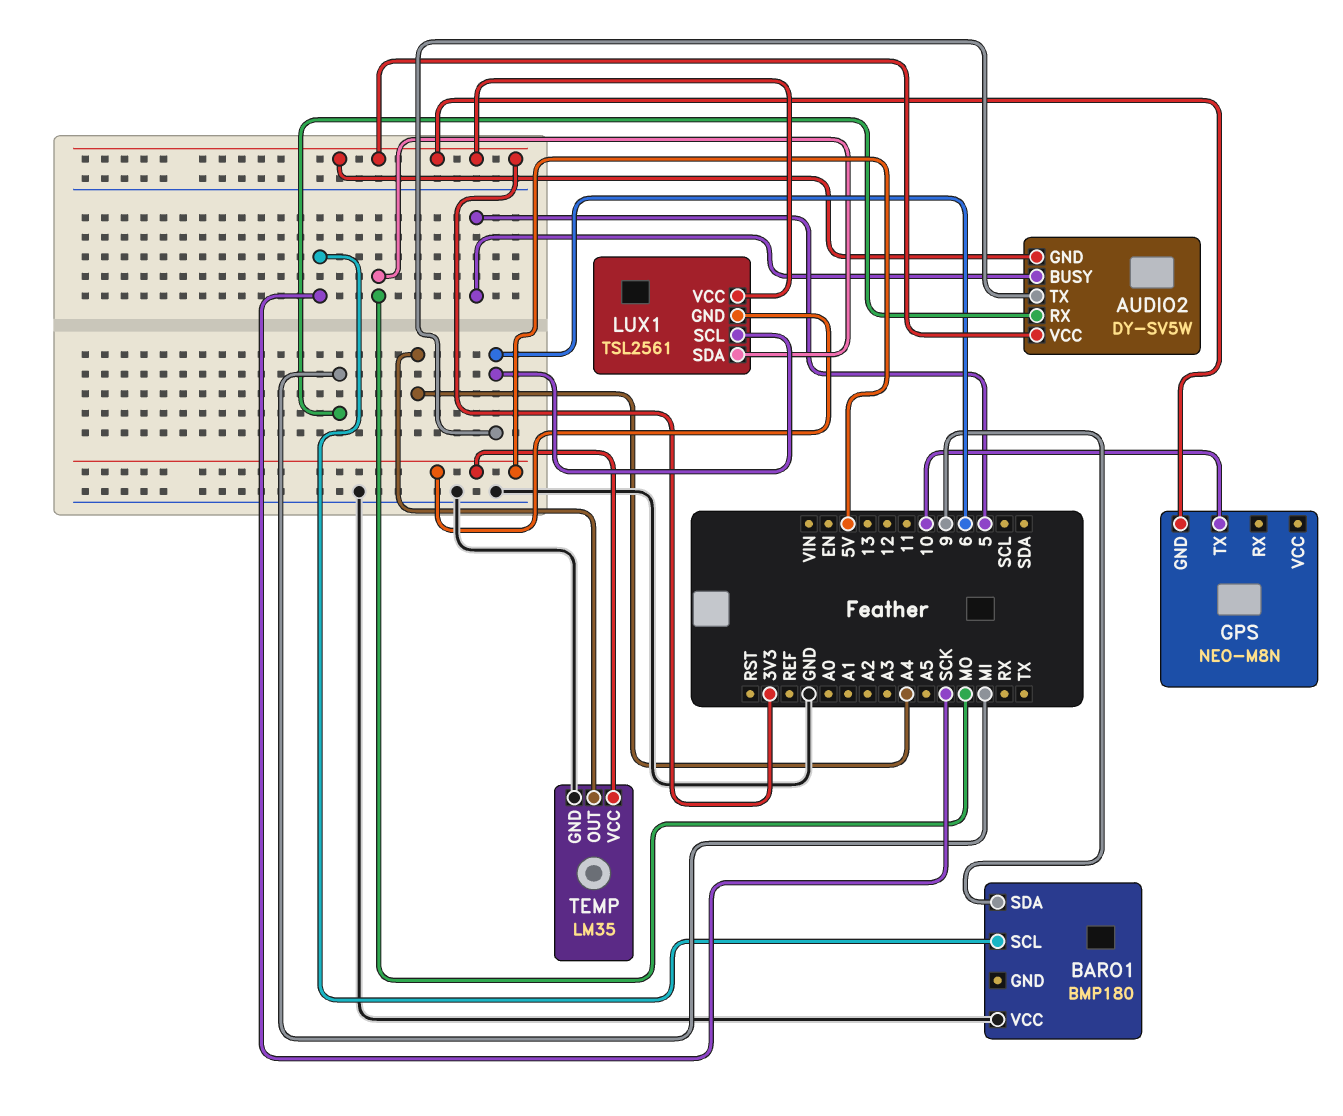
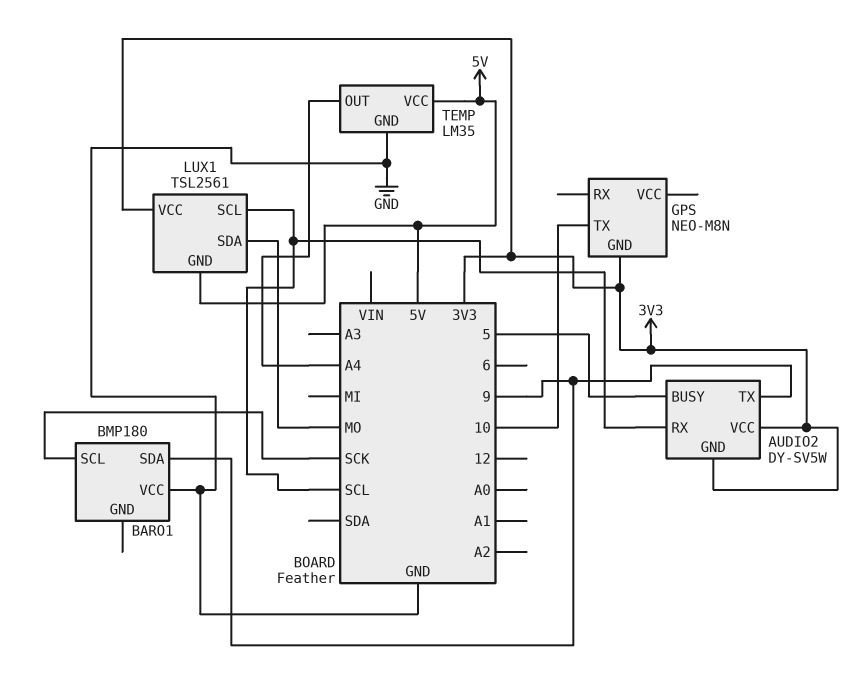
AUDIO2 pin RX: MI -> SCL
AUDIO2 pin TX: 6 -> 9
LUX1 pin SCL: 6 -> SCL

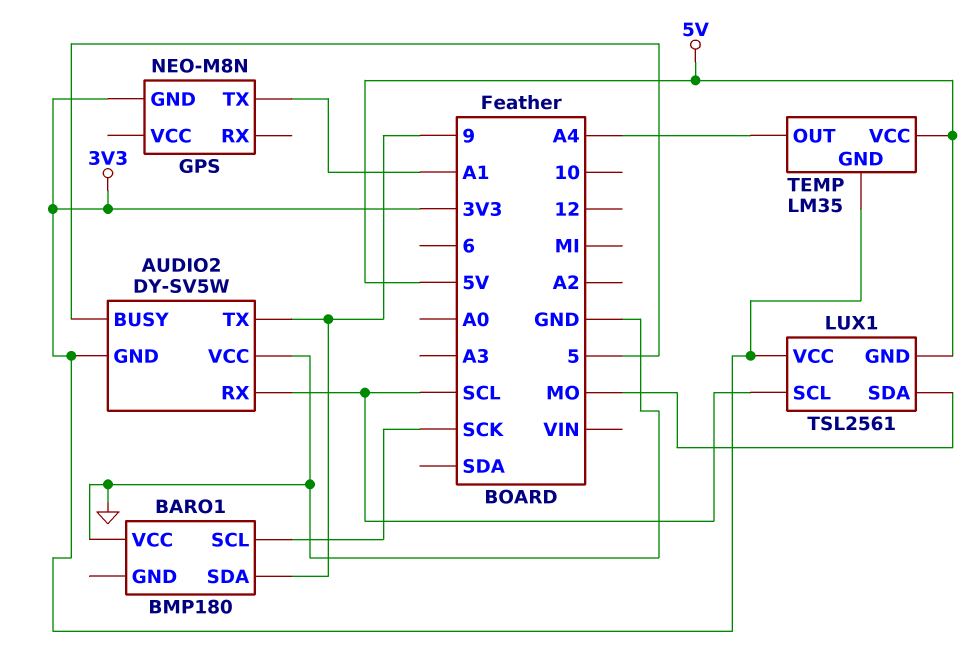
AUDIO2 pin VCC: 3V3 -> GND
GPS pin TX: 10 -> A1
TEMP pin GND: GND -> 3V3

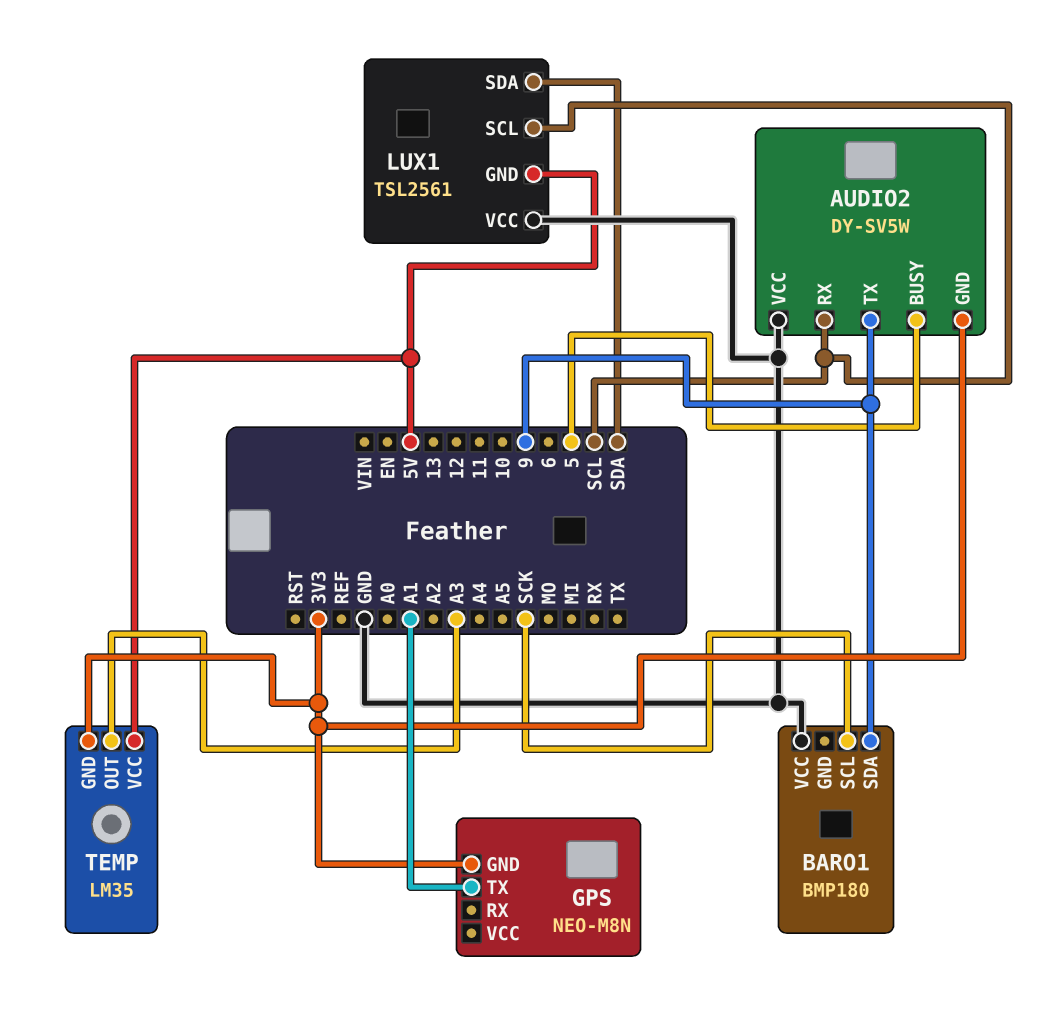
LUX1 pin SDA: MO -> SDA
LUX1 pin VCC: 3V3 -> GND
TEMP pin OUT: A4 -> A3

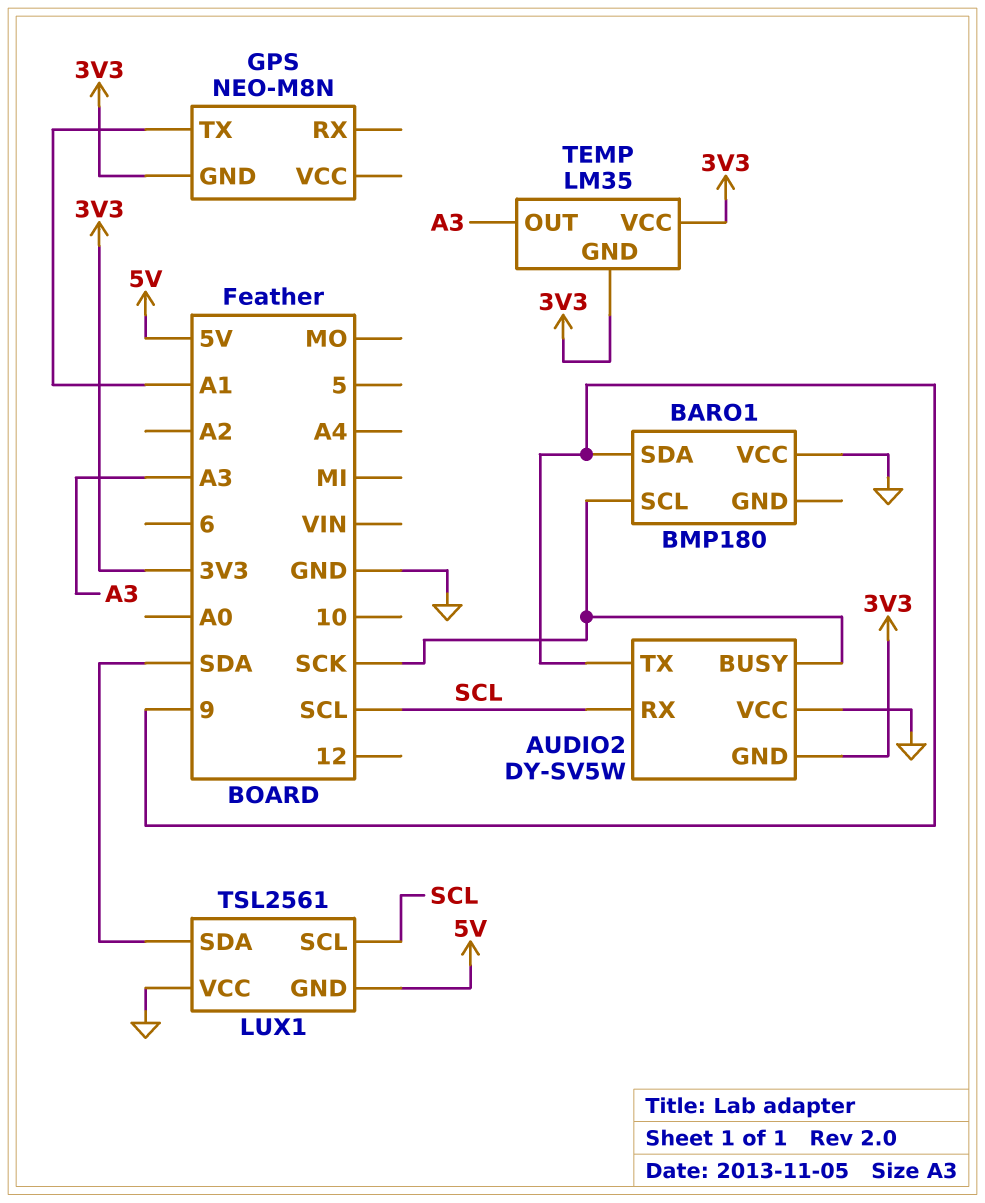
AUDIO2 pin BUSY: 5 -> SCK
TEMP pin VCC: 5V -> 3V3

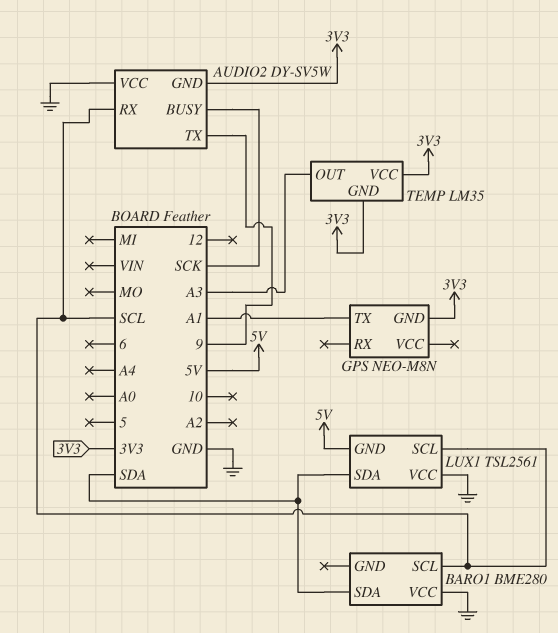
BARO1: BMP180 -> BME280
BARO1 pin SCL: SCK -> SCL
BARO1 pin SDA: 9 -> SDA

